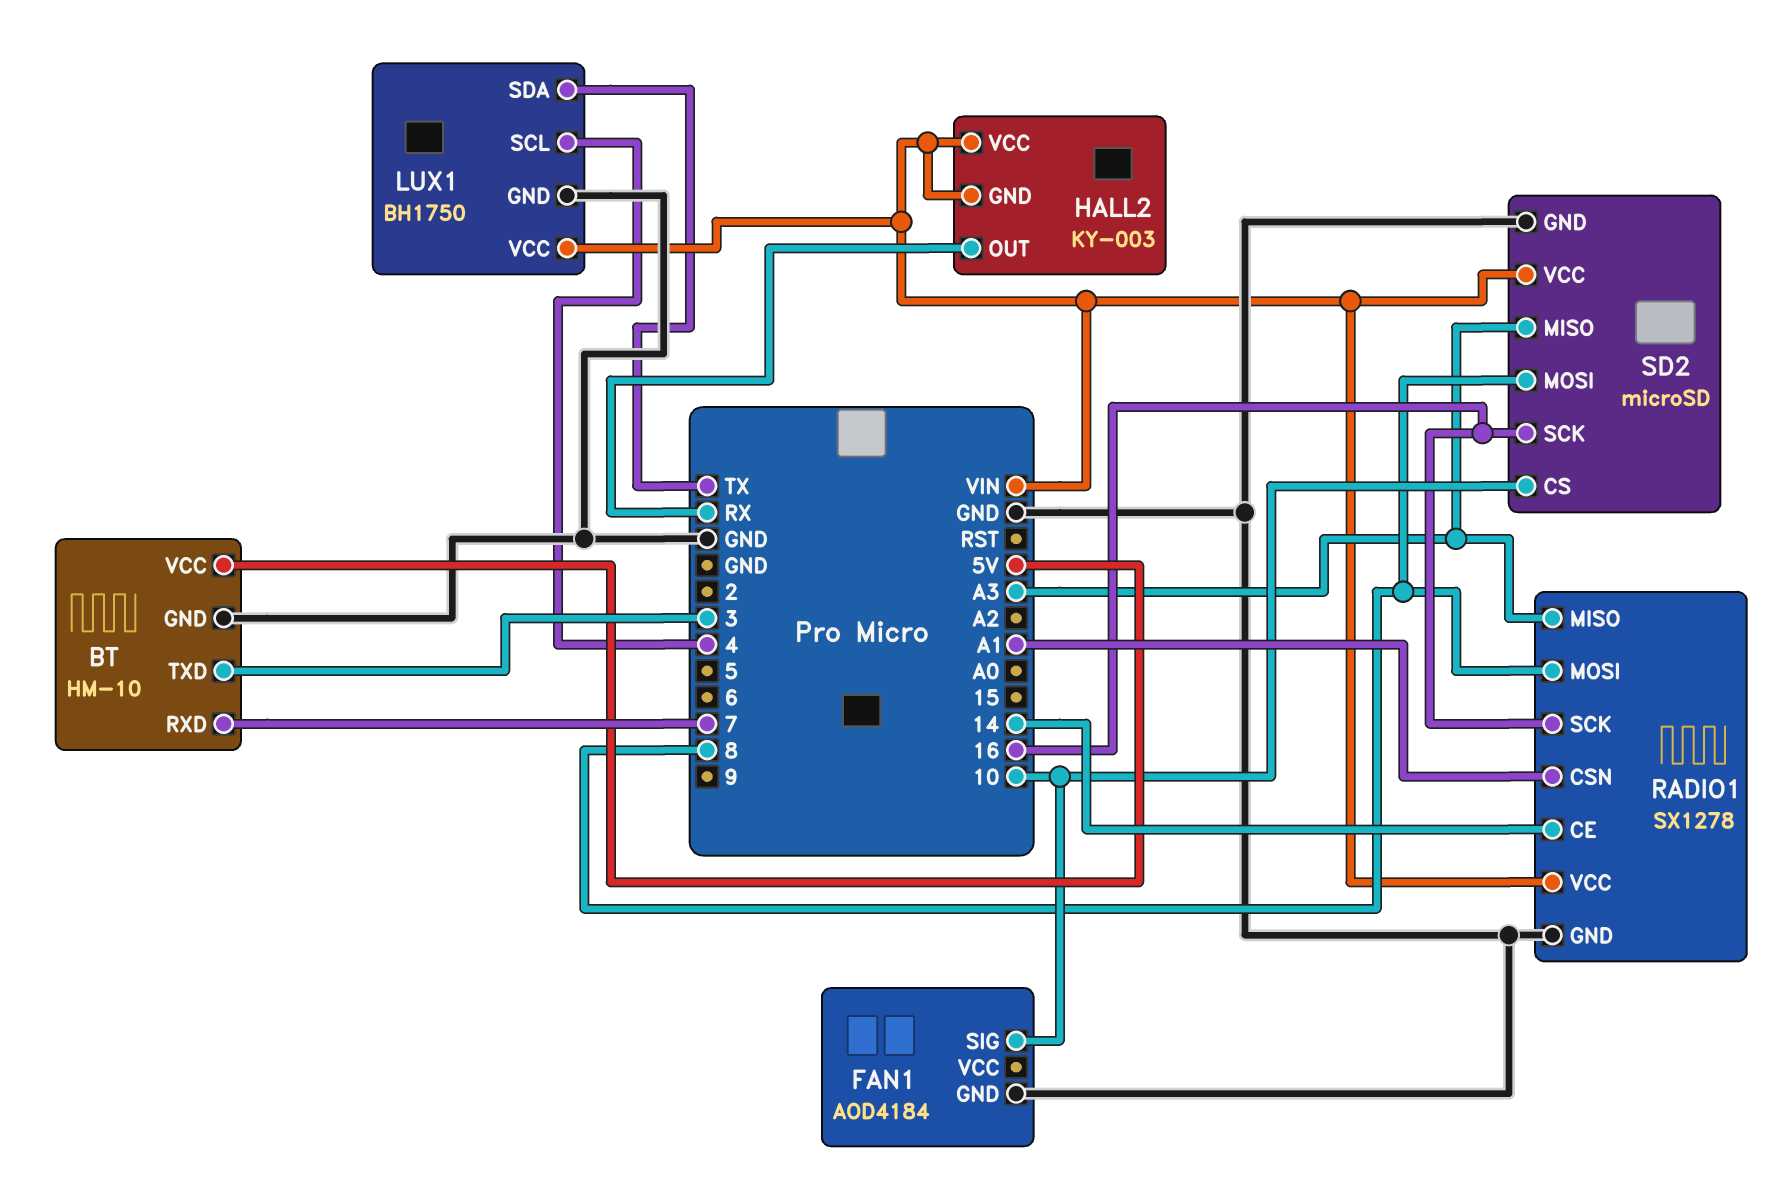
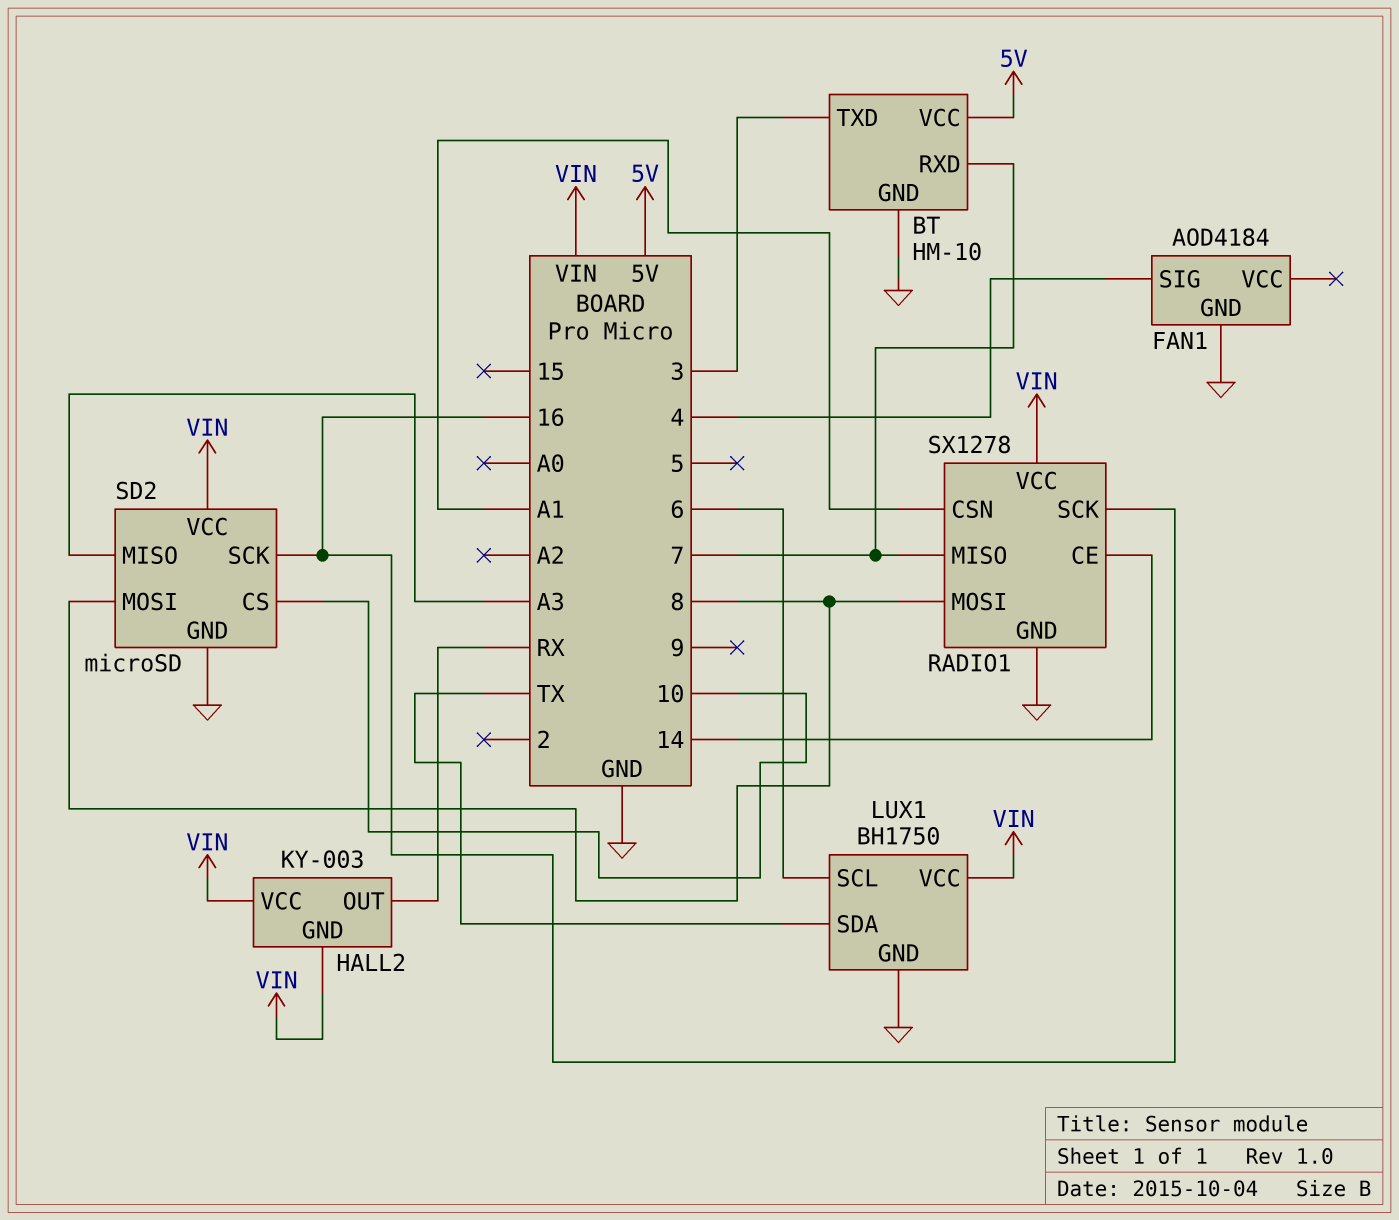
FAN1 pin SIG: 10 -> 4
LUX1 pin SCL: 4 -> 6
RADIO1 pin MISO: A3 -> 7

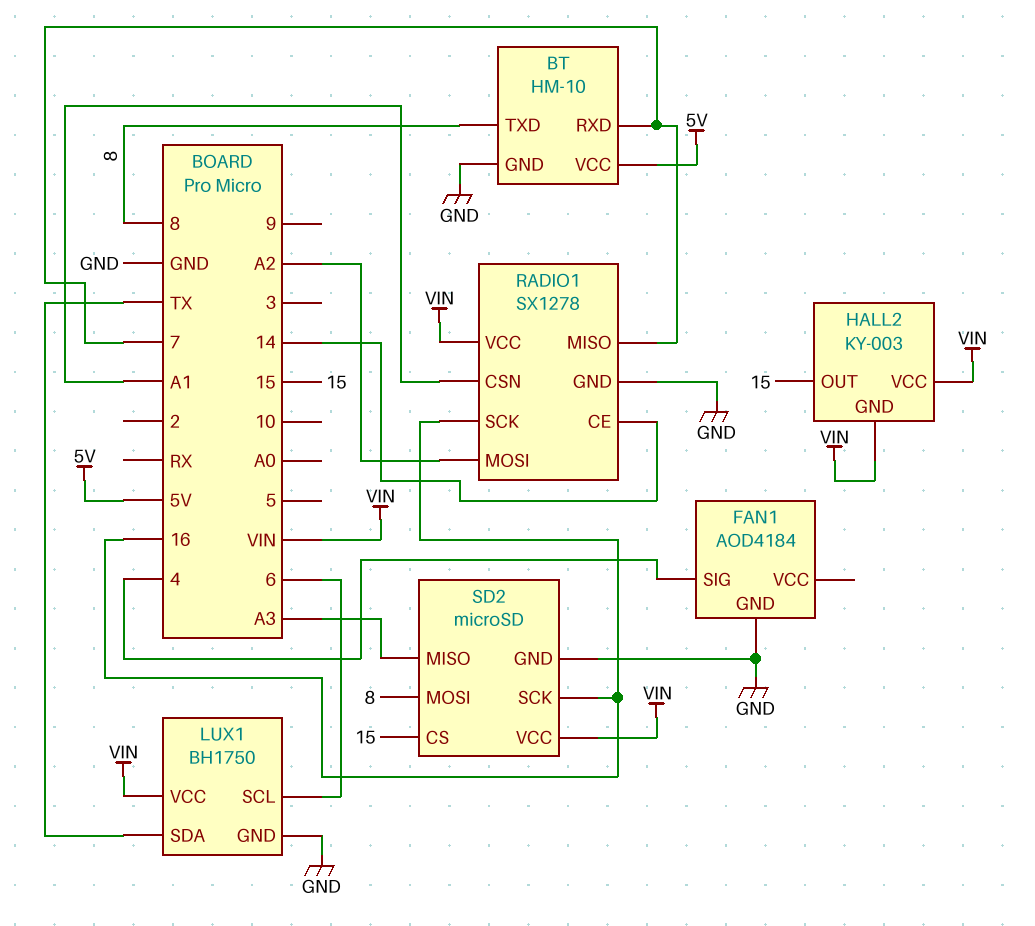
BT pin TXD: 3 -> 8
HALL2 pin OUT: RX -> 15
RADIO1 pin MOSI: 8 -> A2
SD2 pin CS: 10 -> 15

